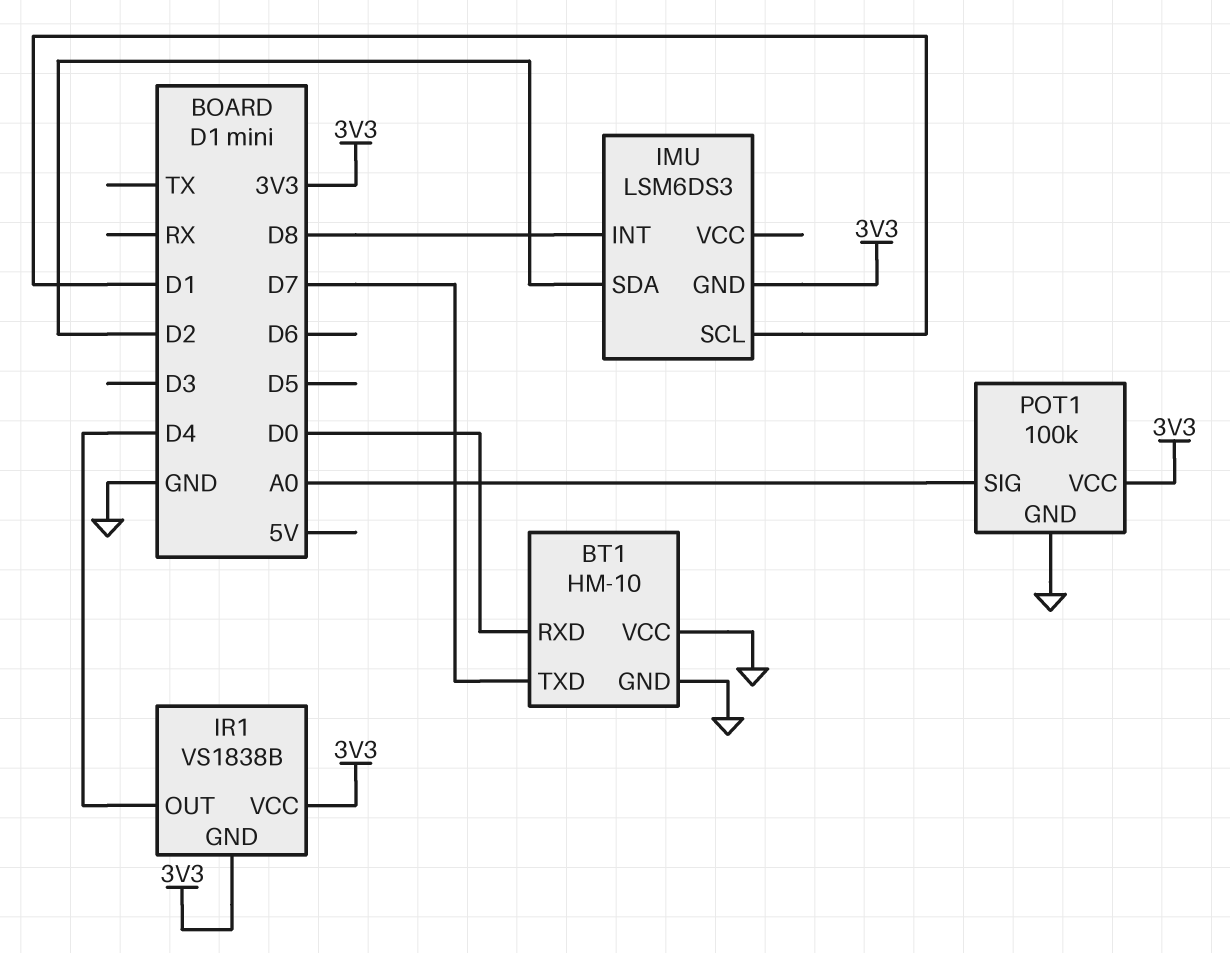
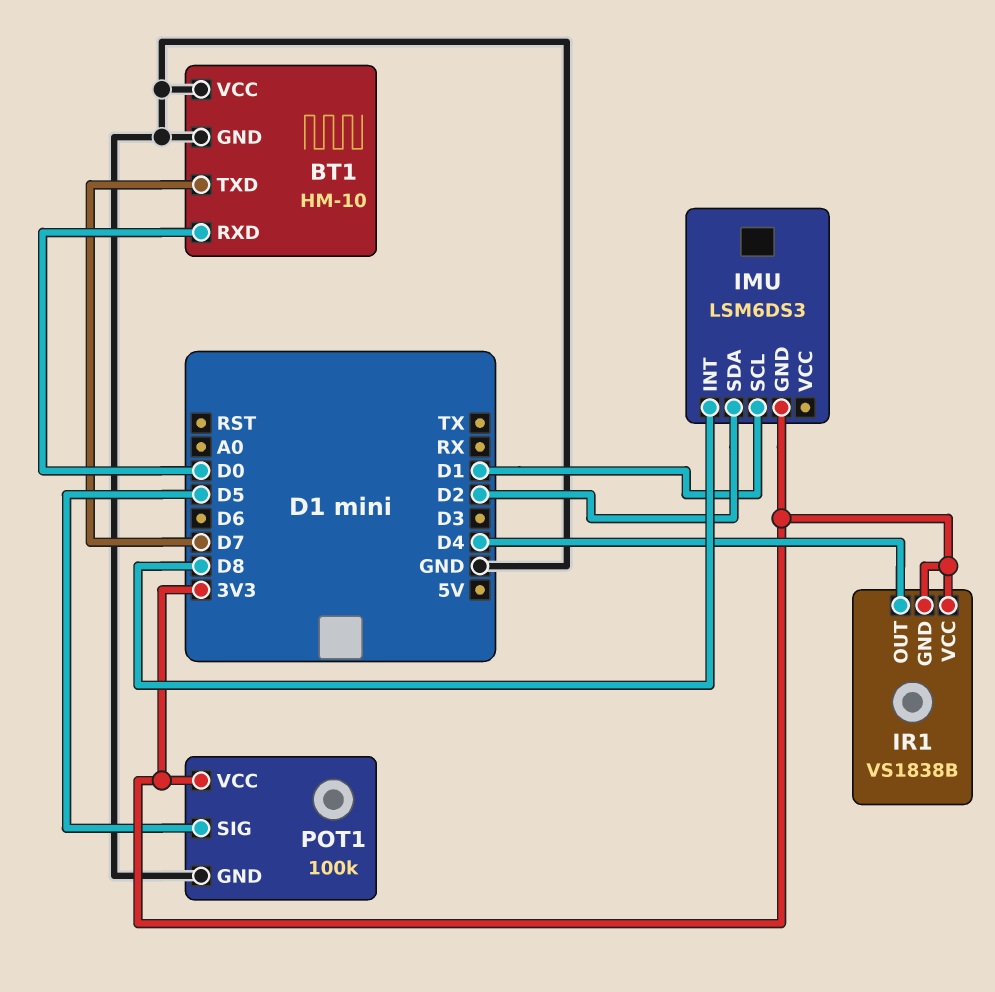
POT1 pin SIG: A0 -> D5

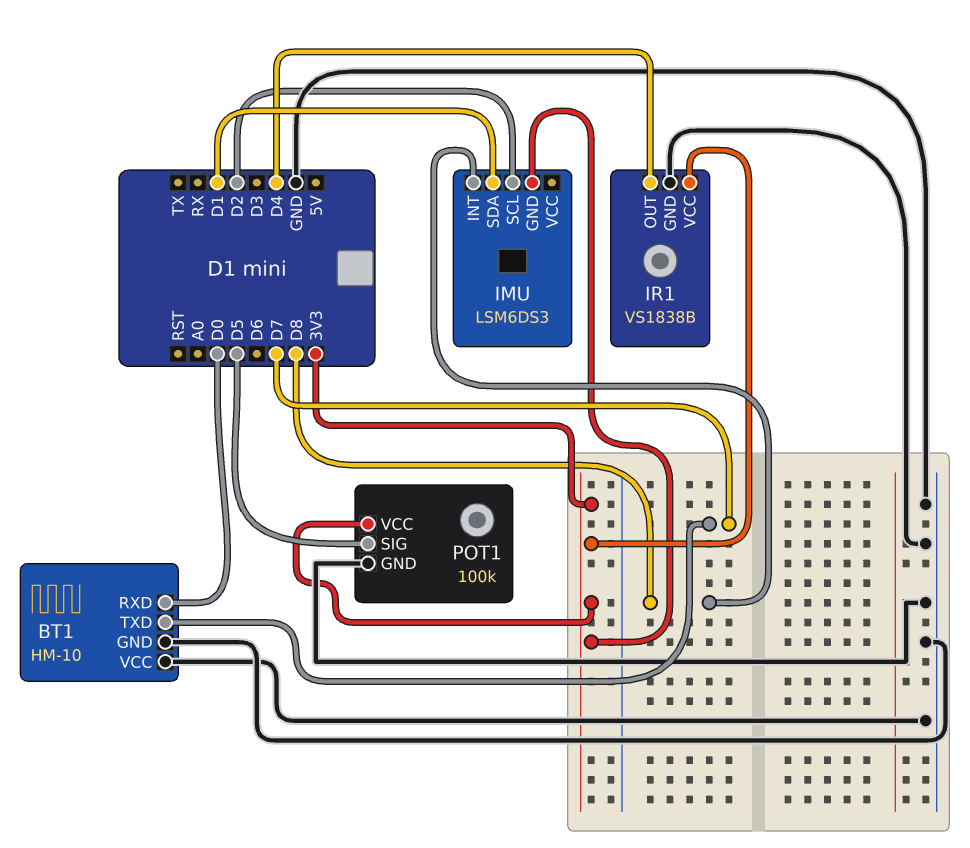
IMU pin SCL: D1 -> D2
IMU pin SDA: D2 -> D1
IR1 pin GND: 3V3 -> GND

